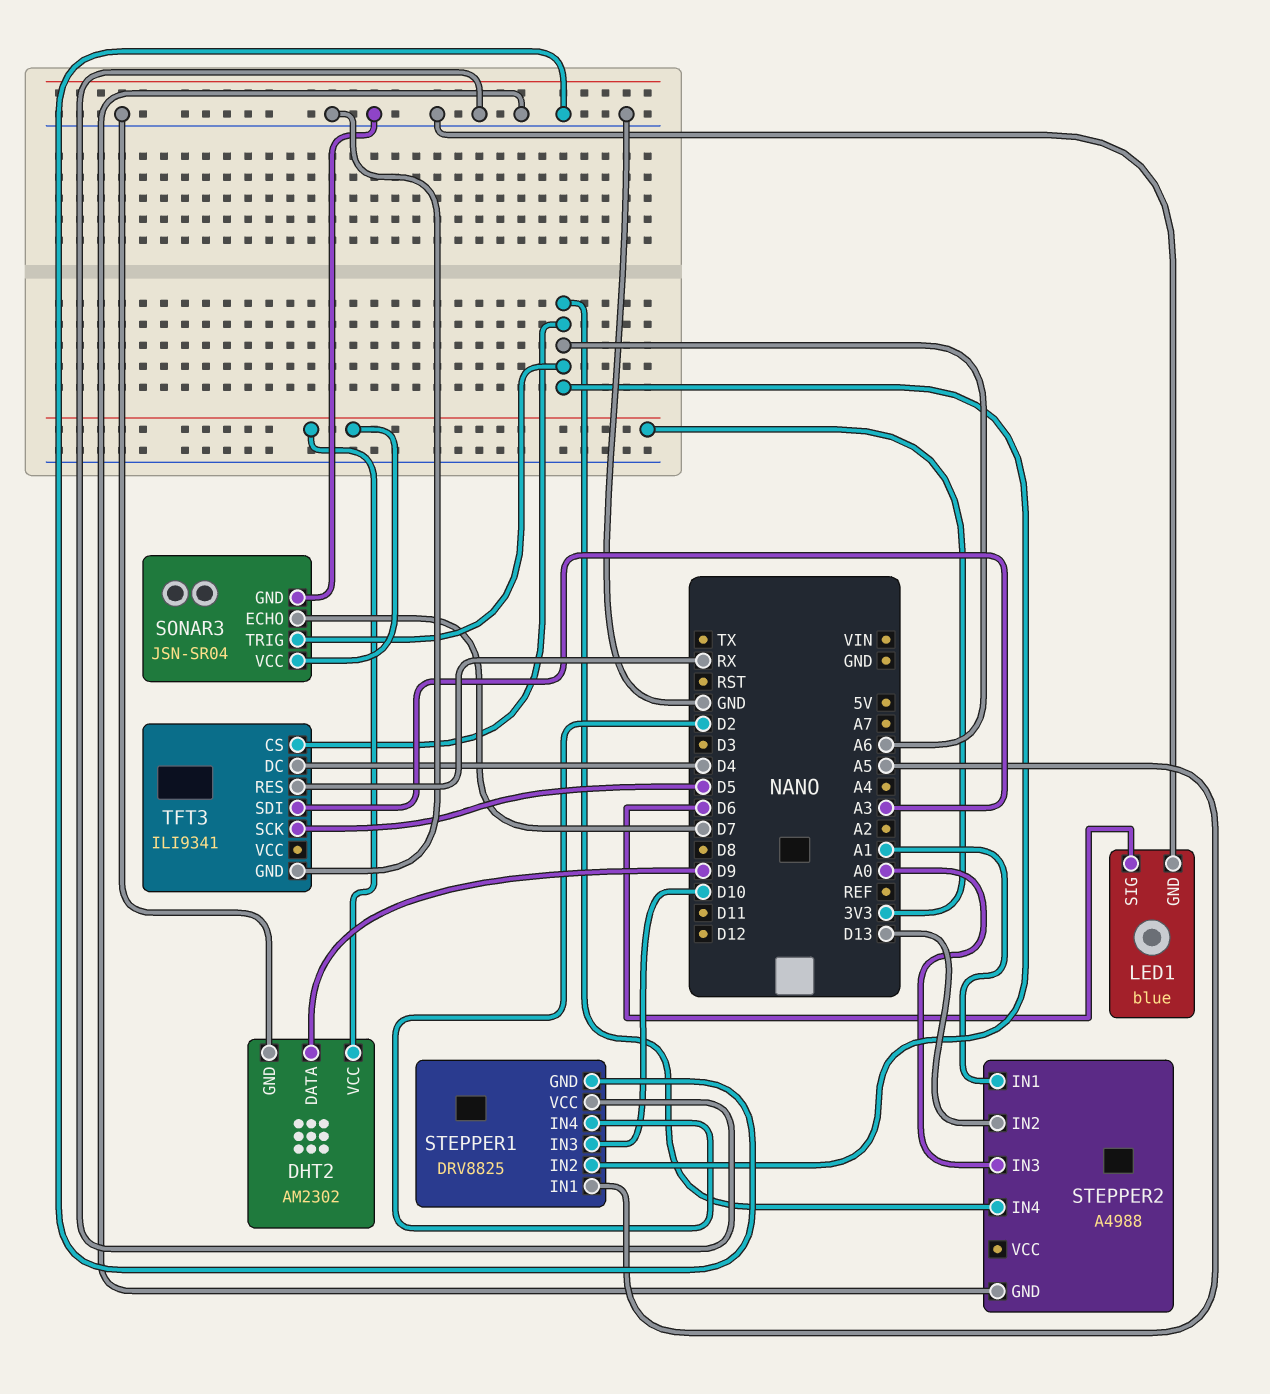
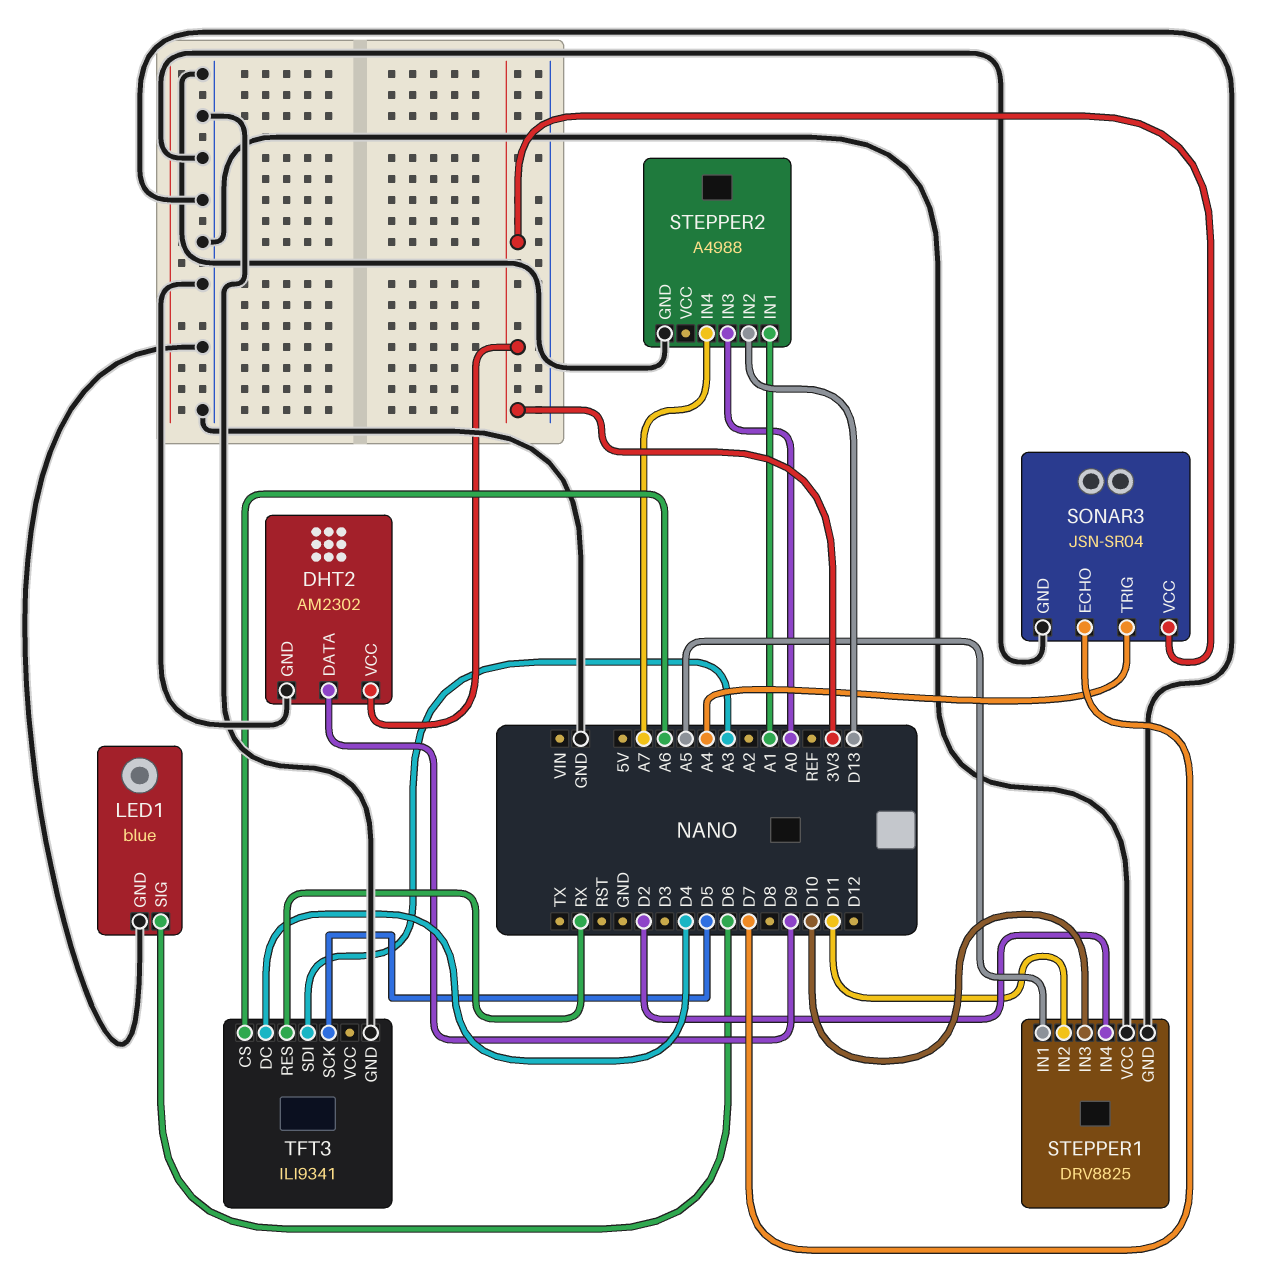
SONAR3 pin TRIG: A6 -> A4
STEPPER1 pin IN2: A6 -> D11
STEPPER2 pin IN4: A6 -> A7

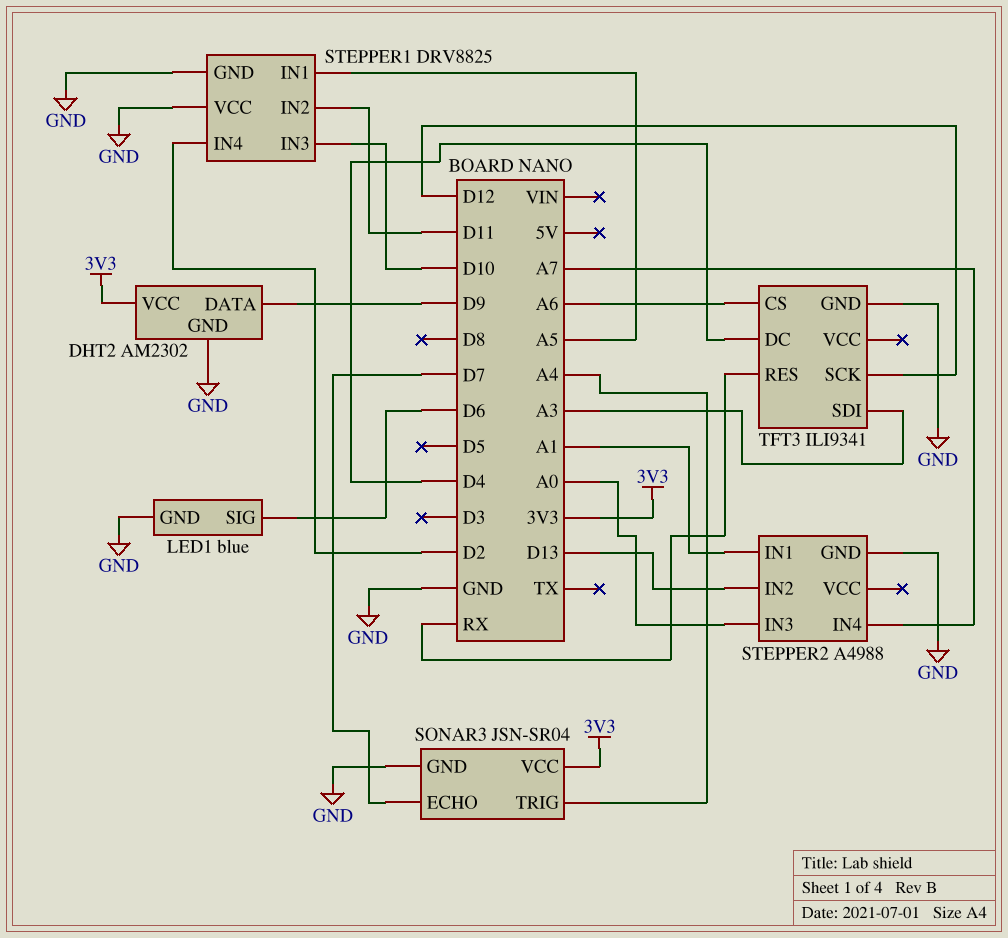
TFT3 pin SCK: D5 -> D12

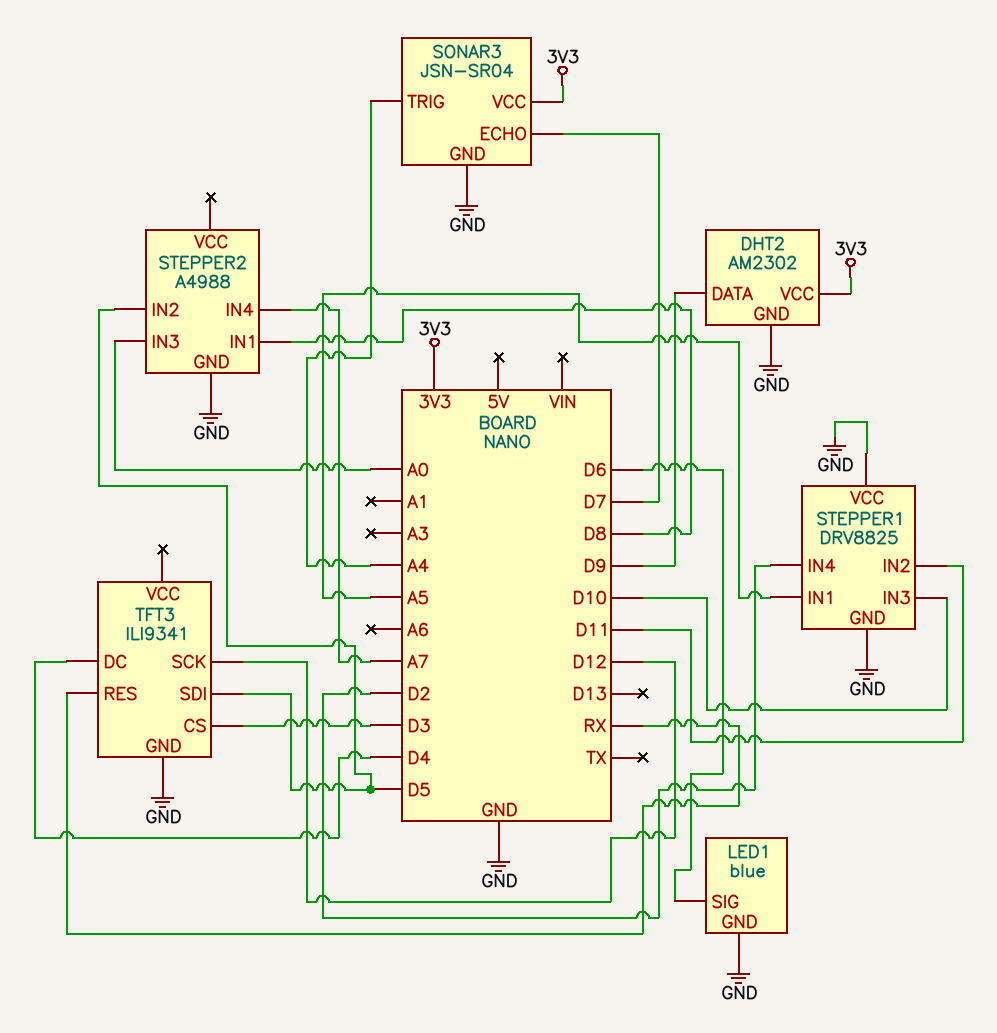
STEPPER2 pin IN1: A1 -> D8
STEPPER2 pin IN2: D13 -> D5
TFT3 pin CS: A6 -> D3
TFT3 pin SDI: A3 -> D5

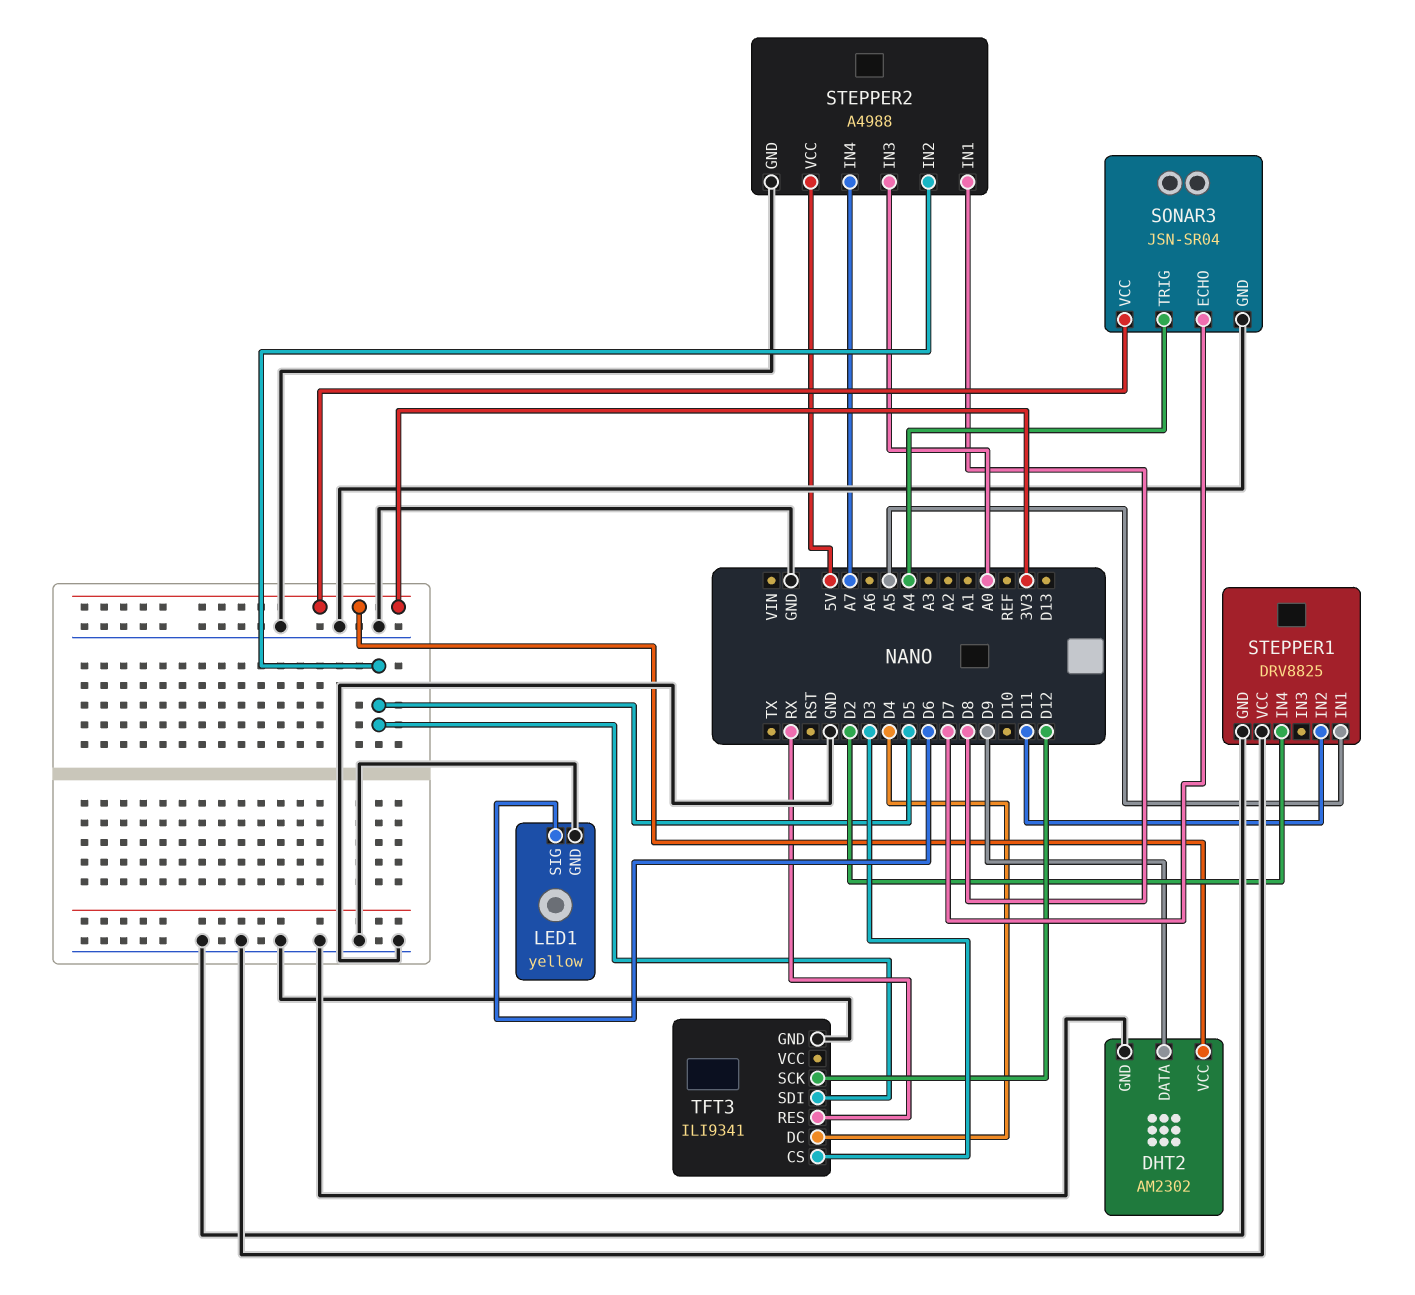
LED1: blue -> yellow
STEPPER1 pin IN3: D10 -> none
STEPPER2 pin VCC: none -> 5V

